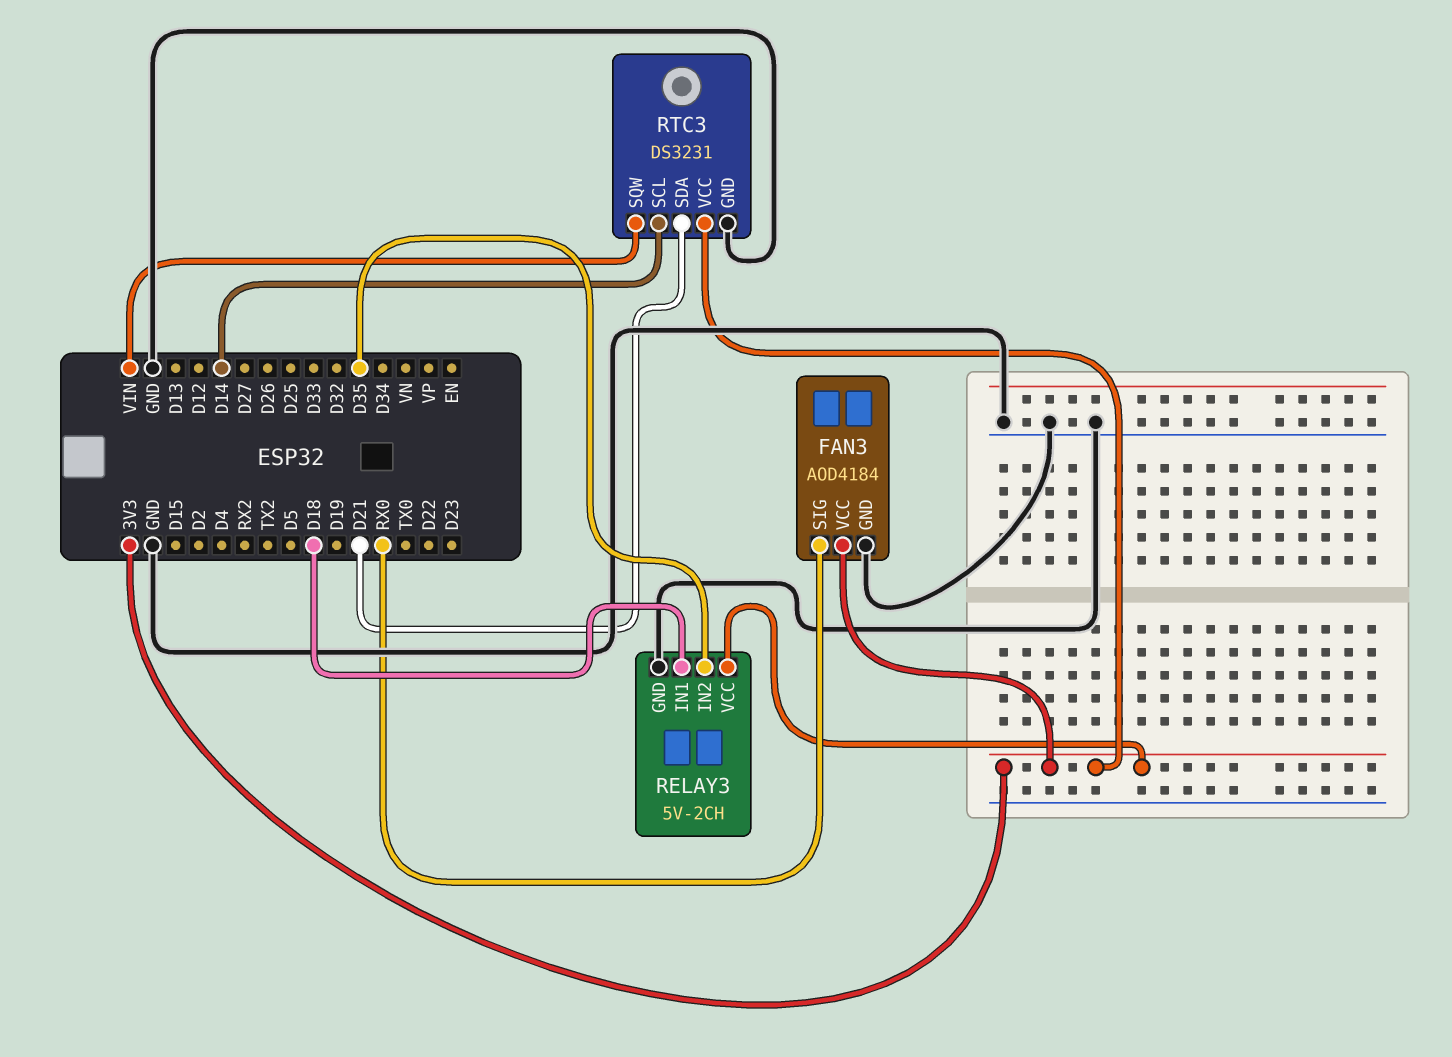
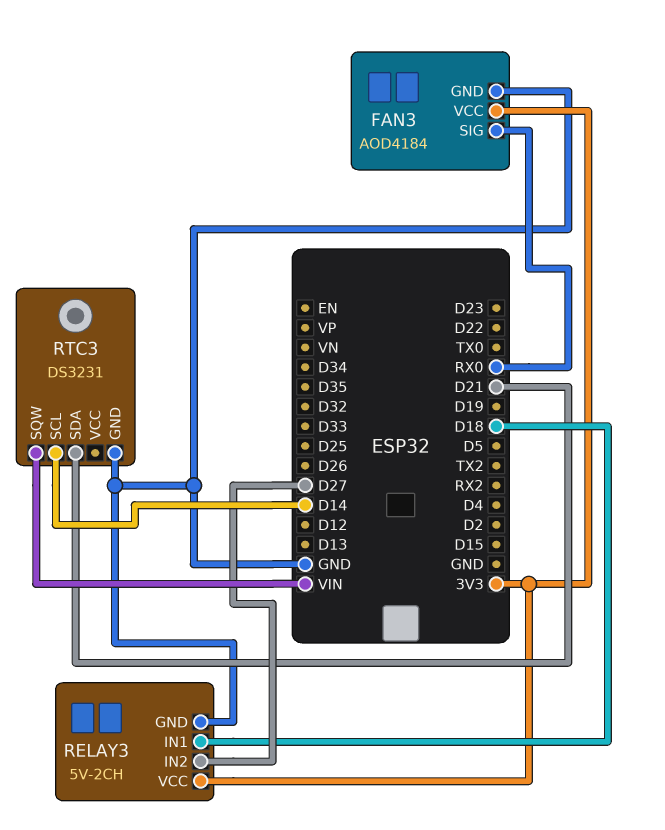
RELAY3 pin IN2: D35 -> D27
RTC3 pin VCC: 3V3 -> none

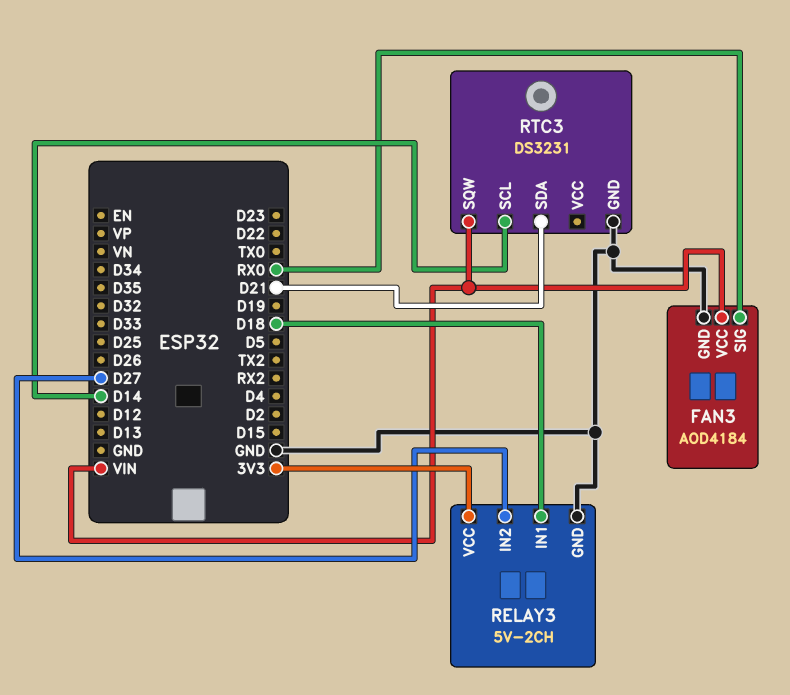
FAN3 pin VCC: 3V3 -> VIN

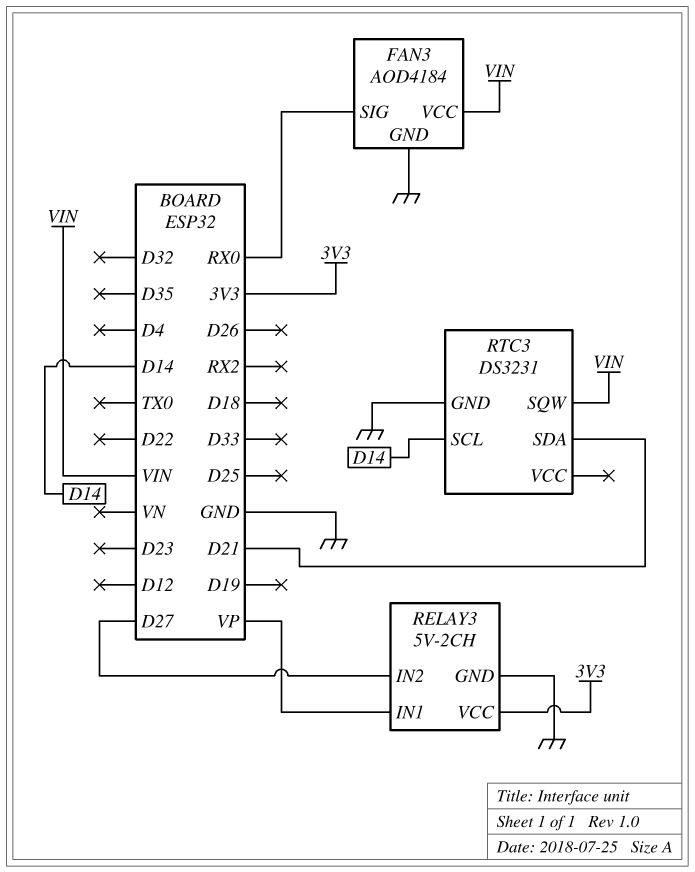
RELAY3 pin IN1: D18 -> VP

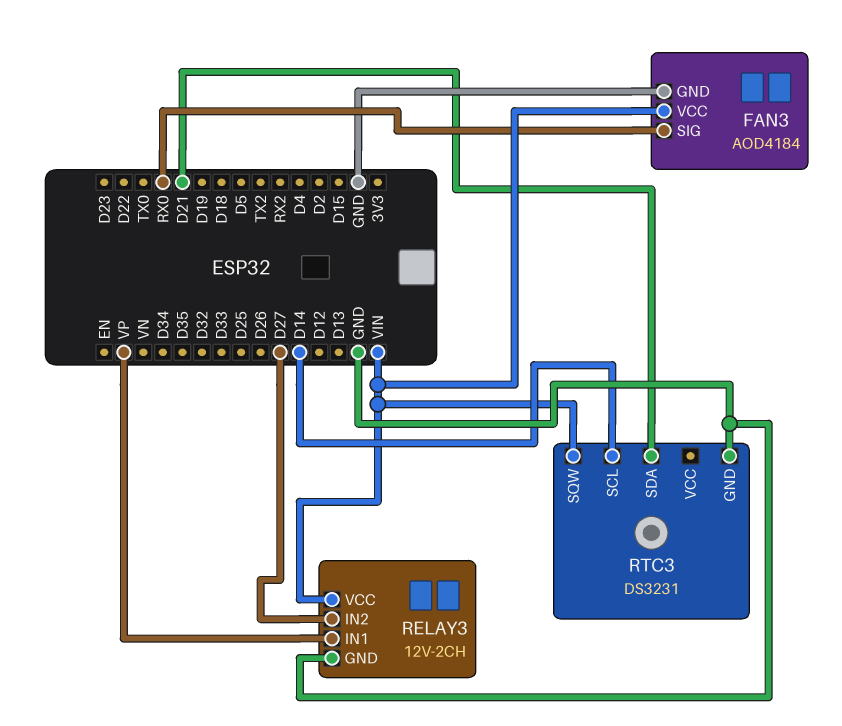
RELAY3: 5V-2CH -> 12V-2CH
RELAY3 pin VCC: 3V3 -> VIN

